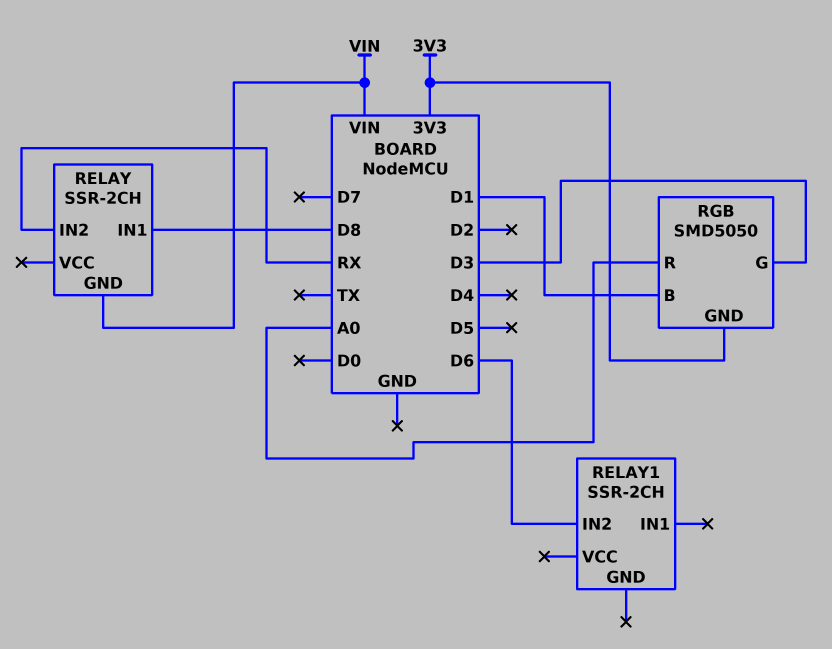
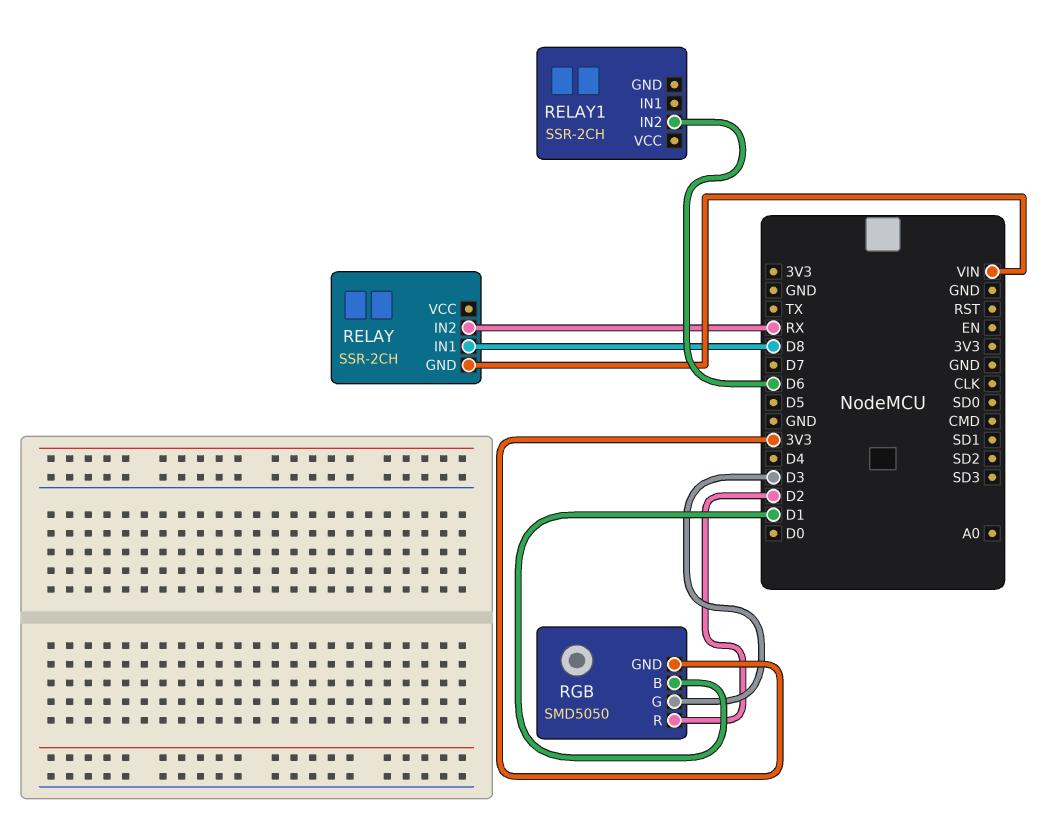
RGB pin R: A0 -> D2

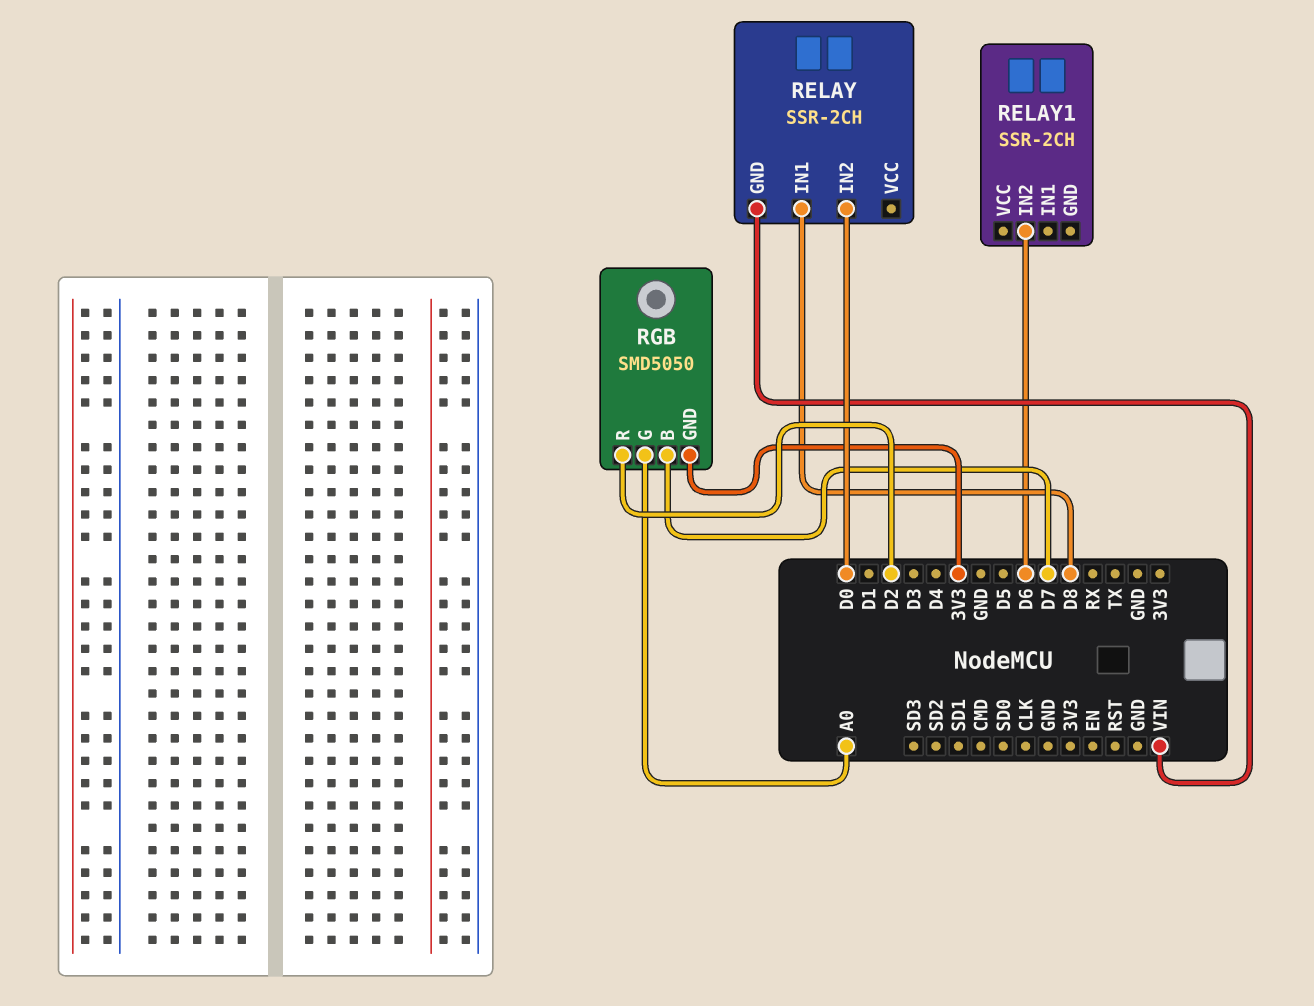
RELAY pin IN2: RX -> D0
RGB pin B: D1 -> D7
RGB pin G: D3 -> A0

